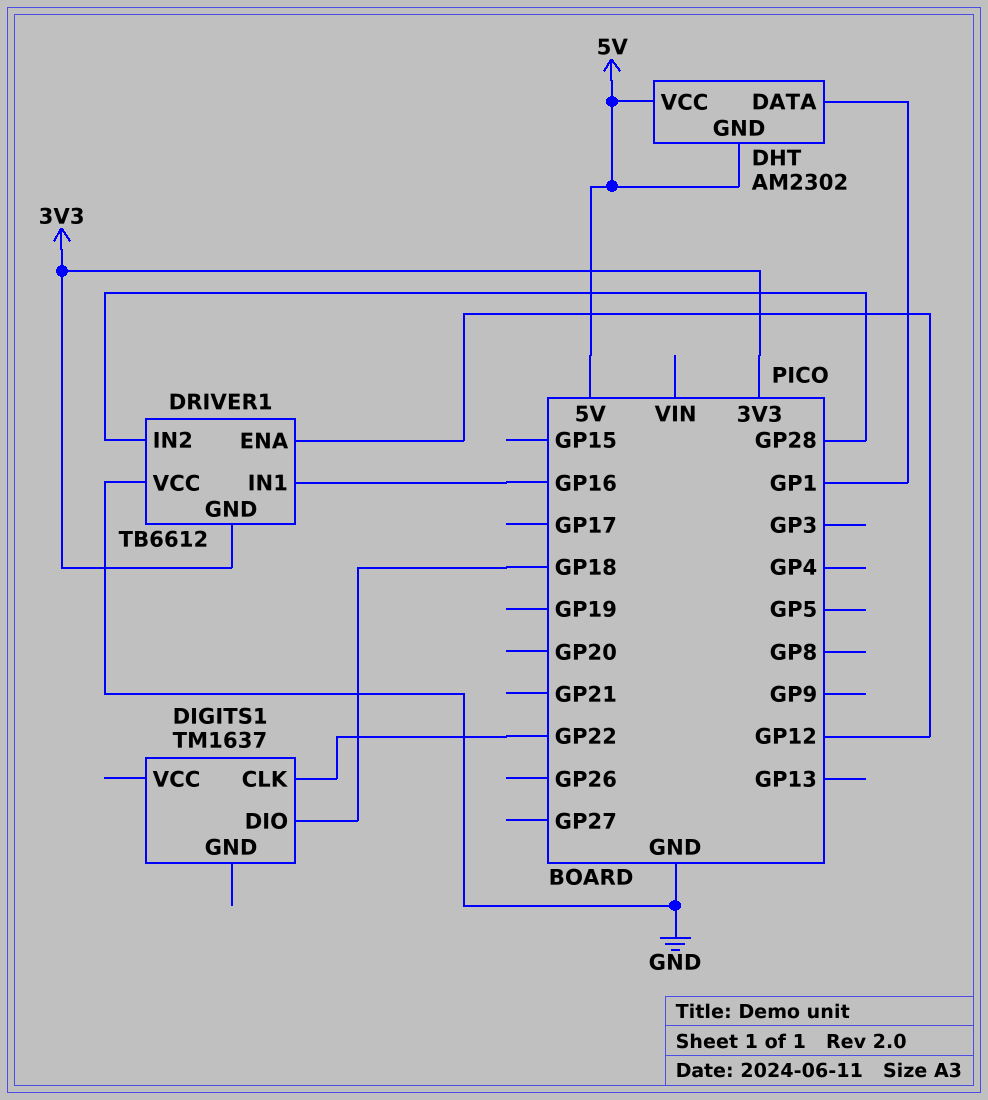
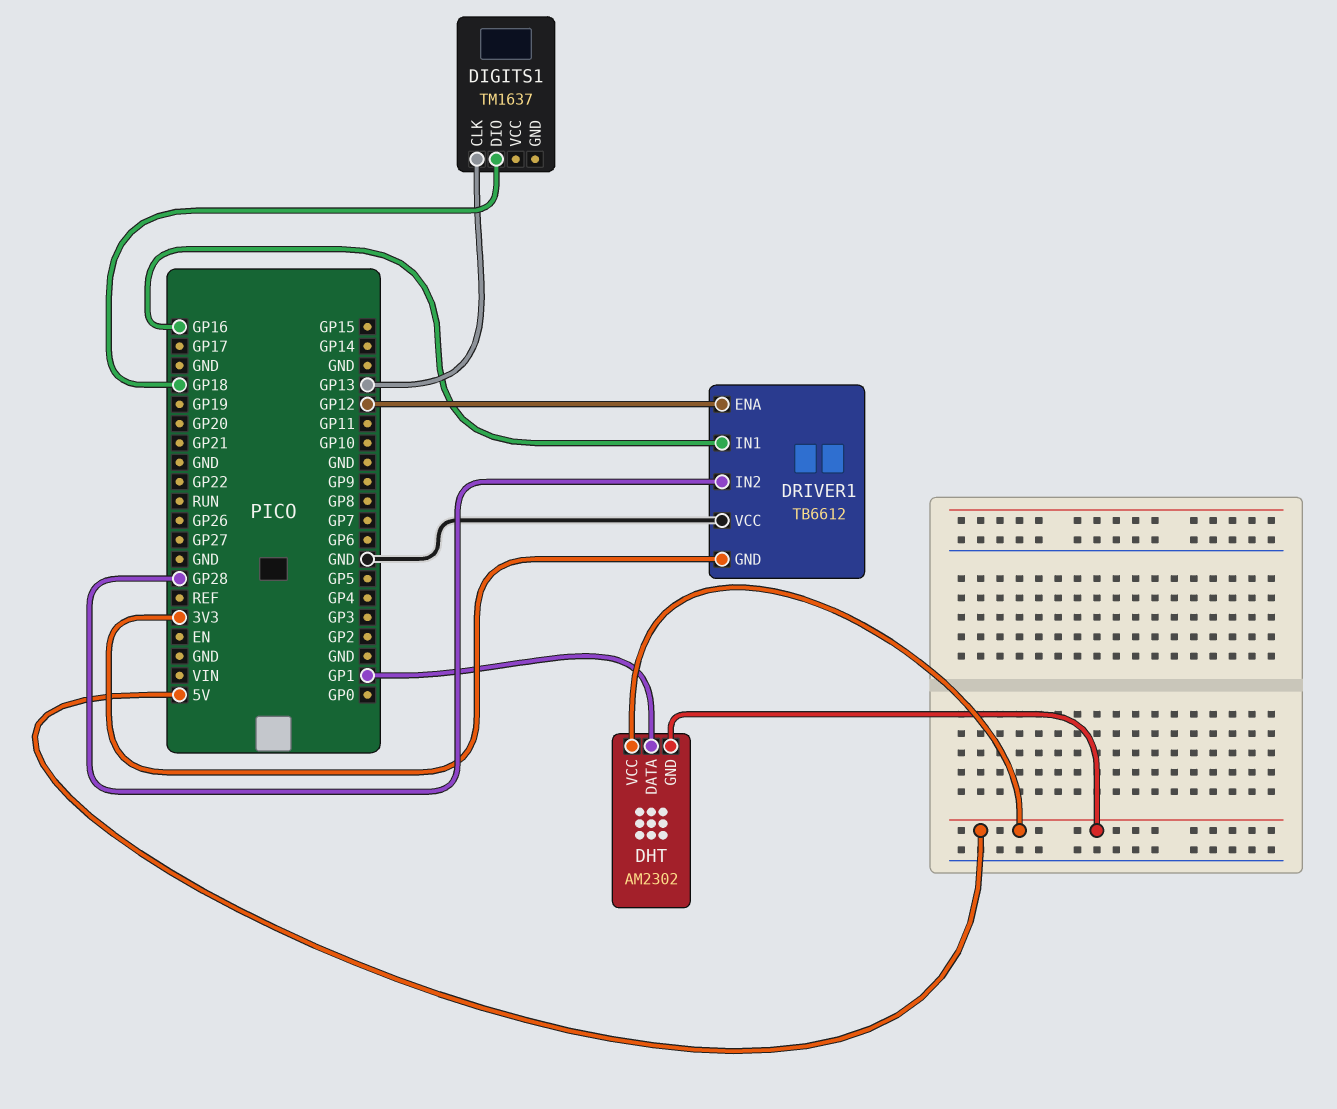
DIGITS1 pin CLK: GP22 -> GP13

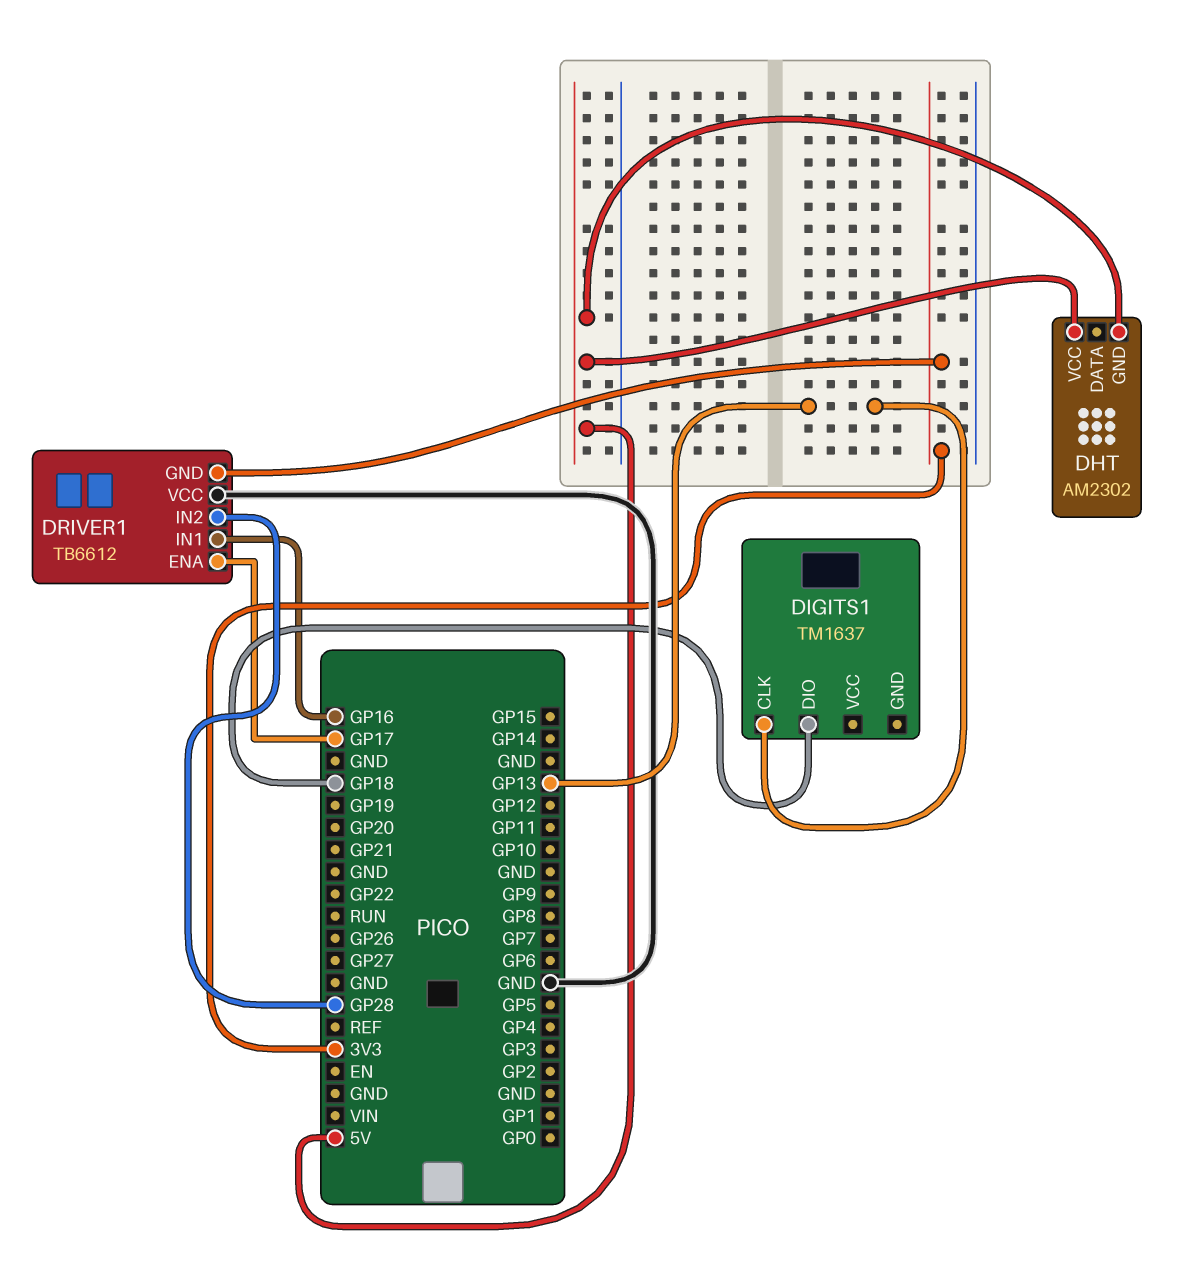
DHT pin DATA: GP1 -> none
DRIVER1 pin ENA: GP12 -> GP17

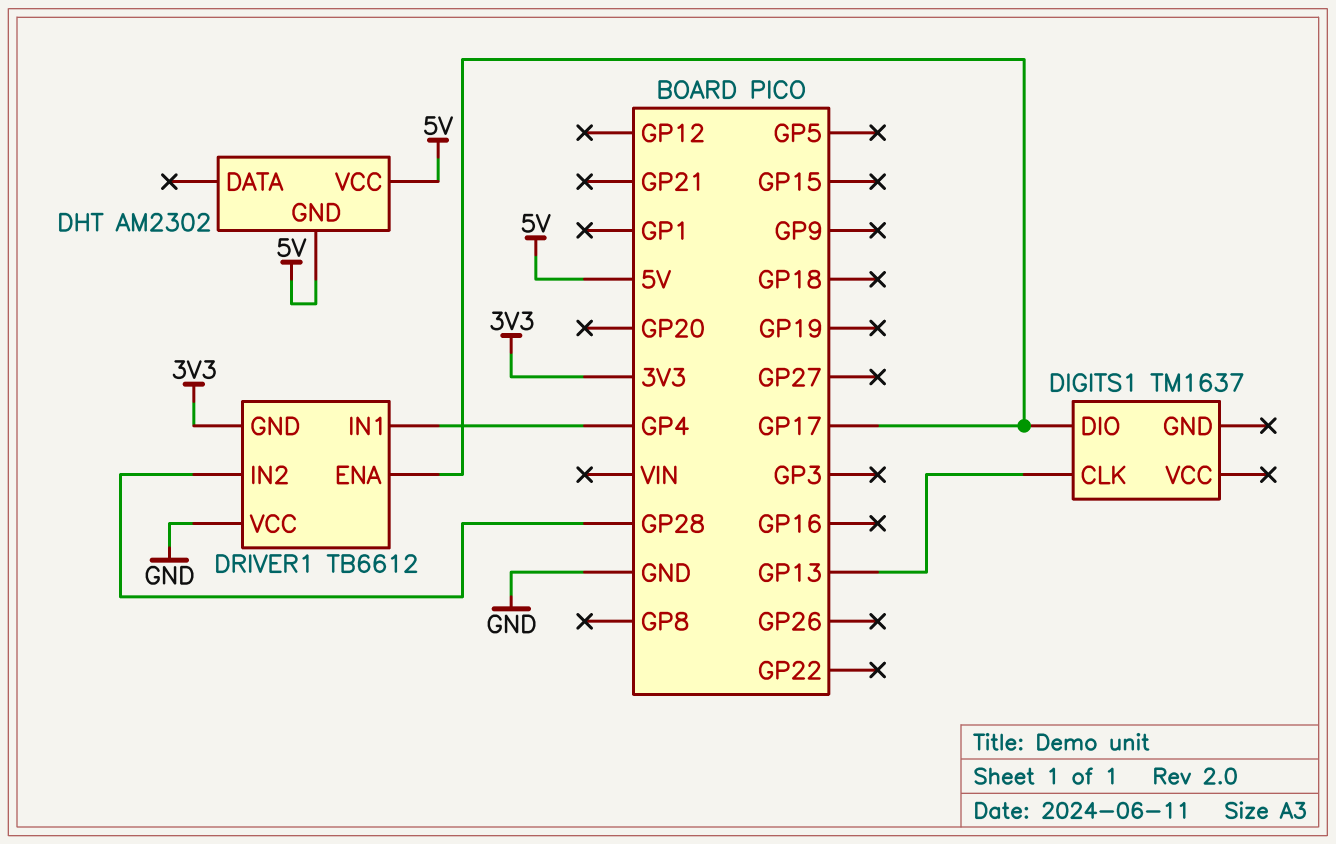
DIGITS1 pin DIO: GP18 -> GP17
DRIVER1 pin IN1: GP16 -> GP4

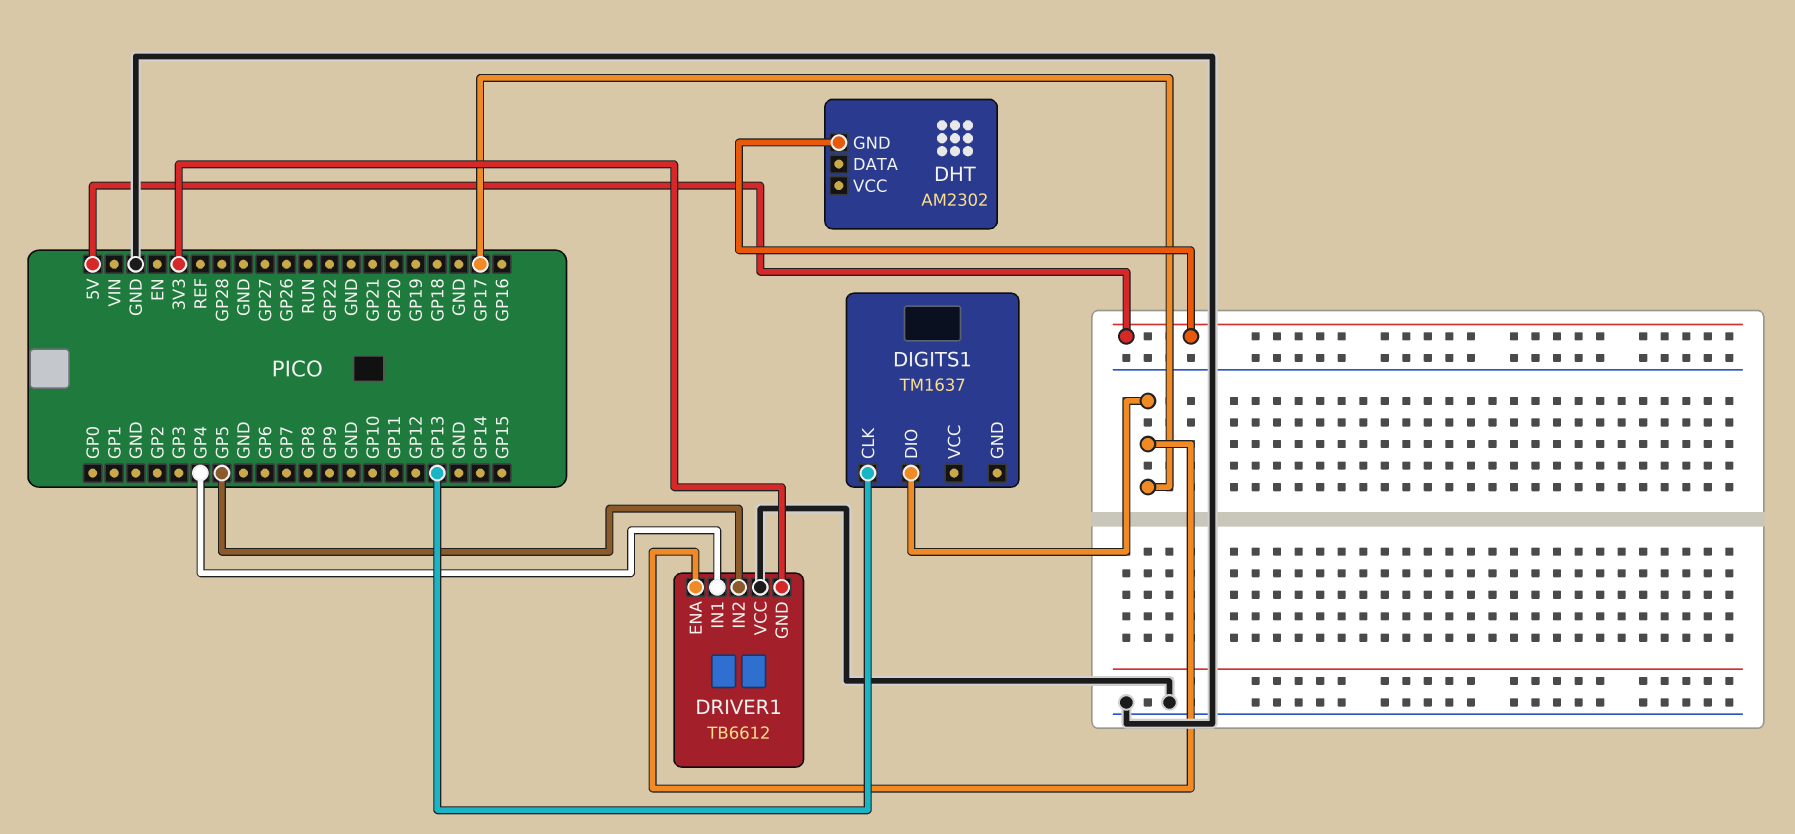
DHT pin VCC: 5V -> none
DRIVER1 pin IN2: GP28 -> GP5

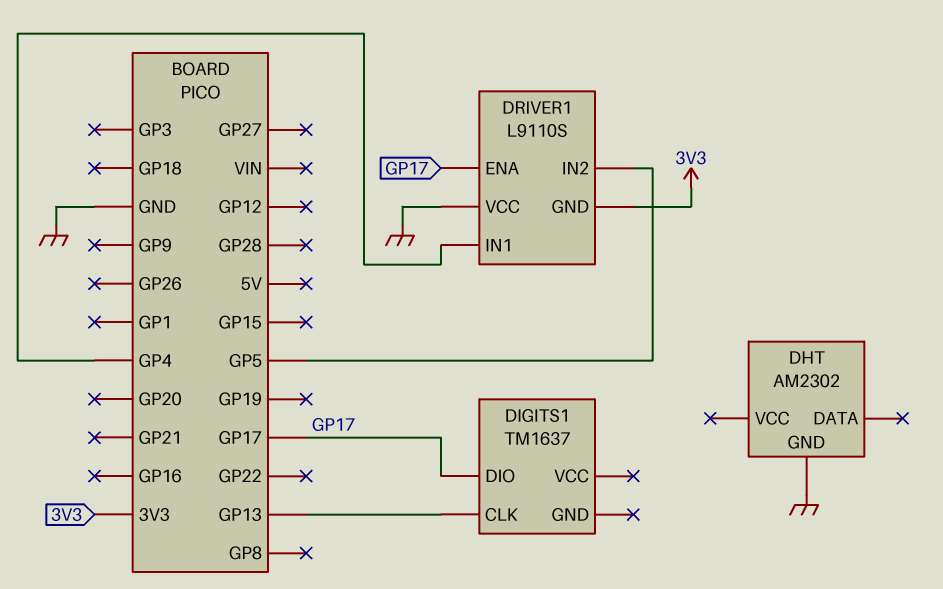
DHT pin GND: 5V -> GND
DRIVER1: TB6612 -> L9110S

